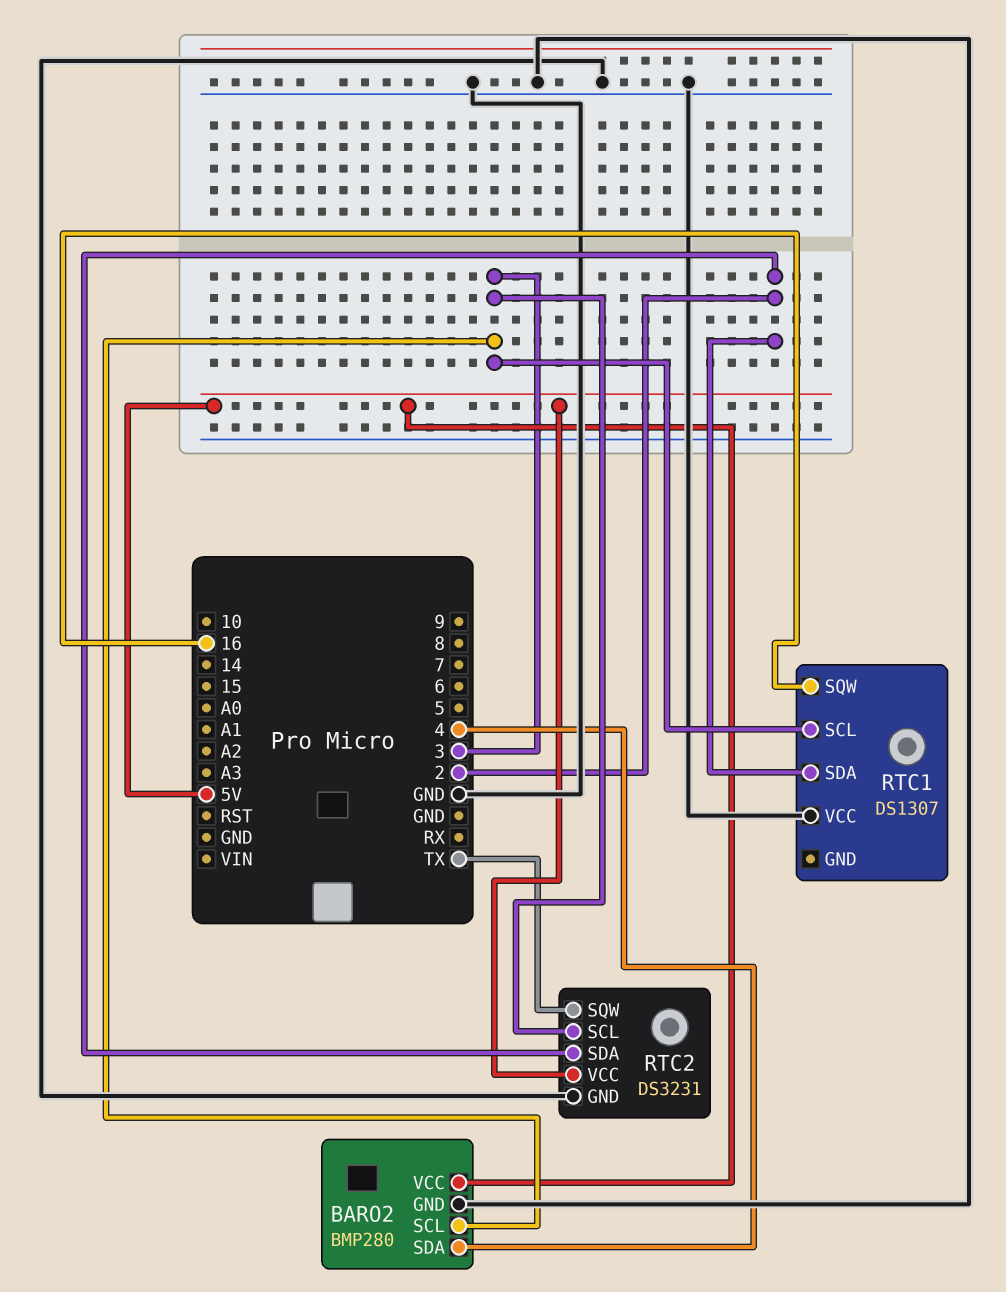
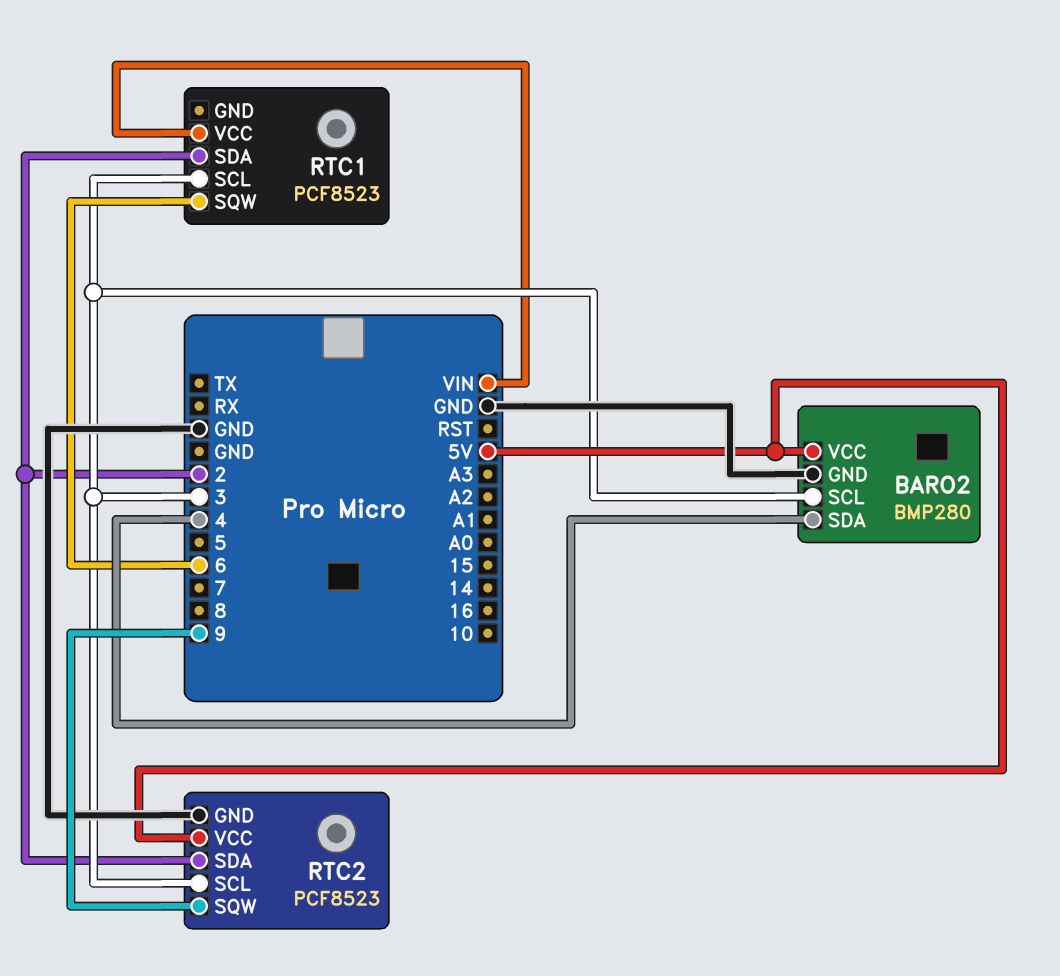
RTC1: DS1307 -> PCF8523
RTC1 pin SQW: 16 -> 6
RTC1 pin VCC: GND -> VIN
RTC2: DS3231 -> PCF8523
RTC2 pin SQW: TX -> 9

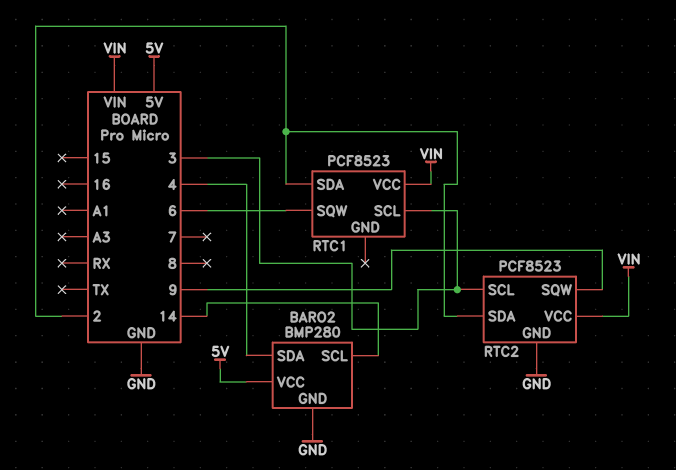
BARO2 pin SCL: 3 -> 14
RTC2 pin VCC: 5V -> VIN

